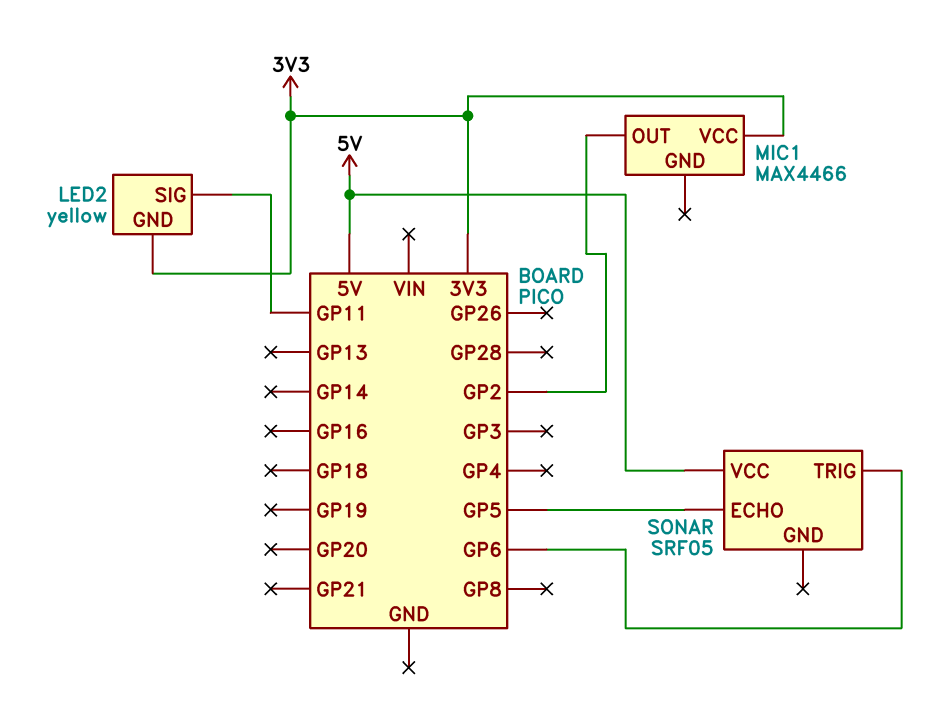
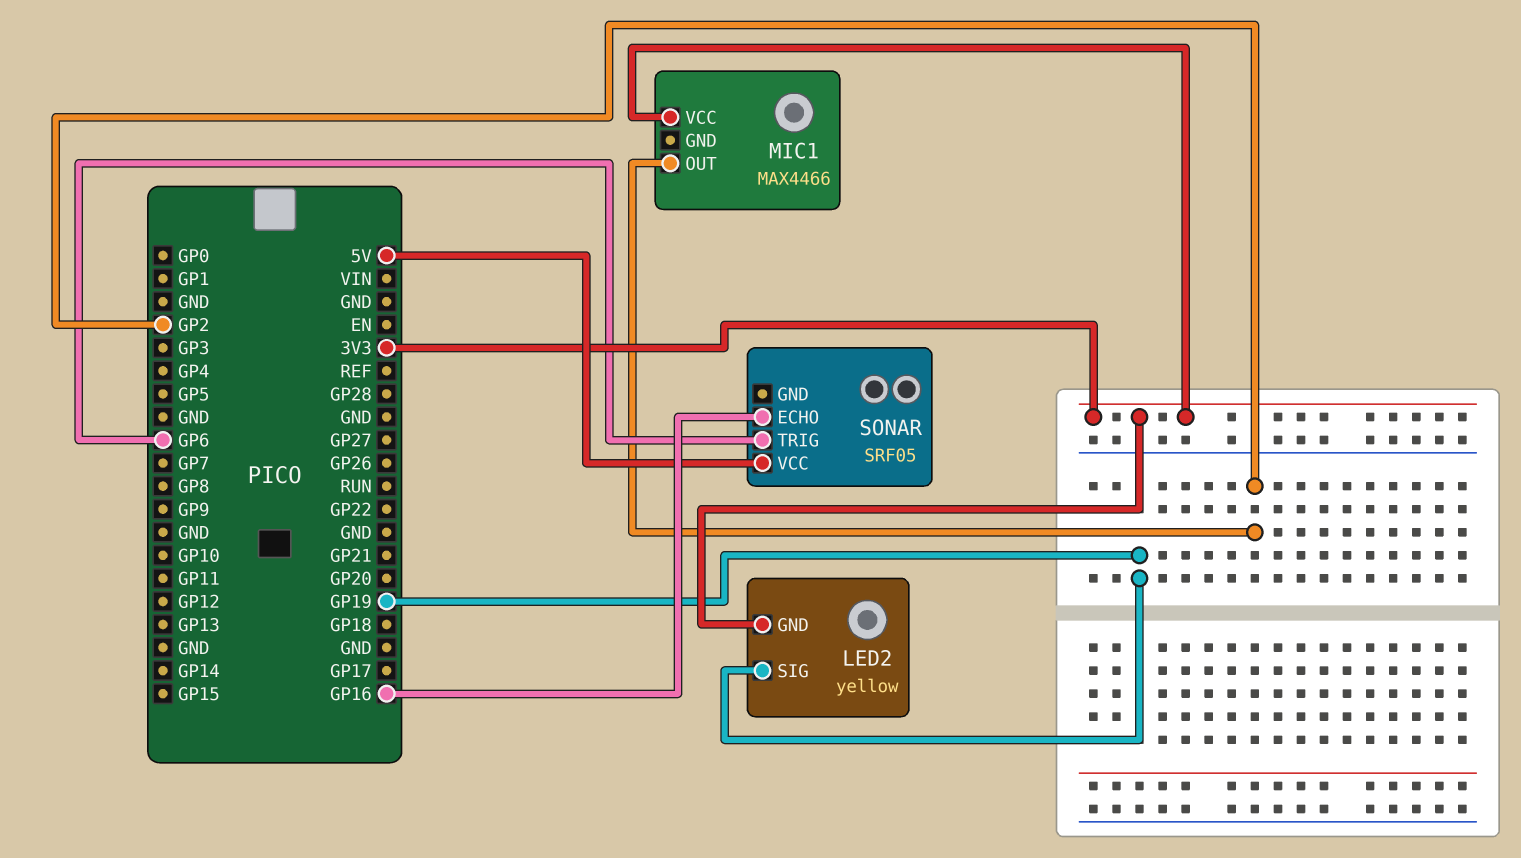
LED2 pin SIG: GP11 -> GP19
SONAR pin ECHO: GP5 -> GP16

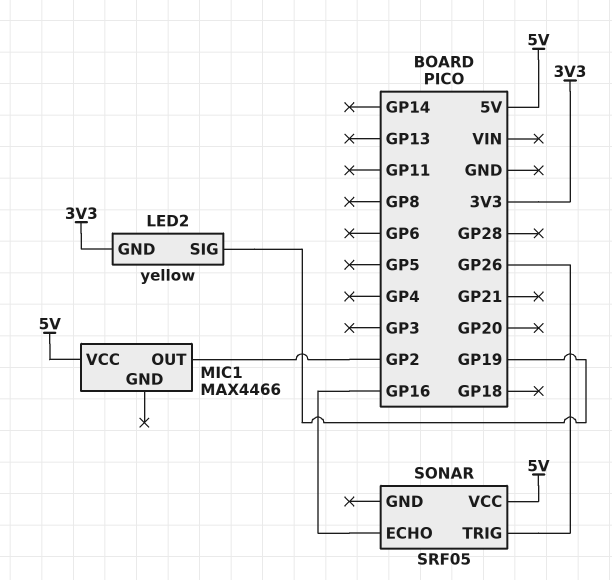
MIC1 pin VCC: 3V3 -> 5V
SONAR pin TRIG: GP6 -> GP26

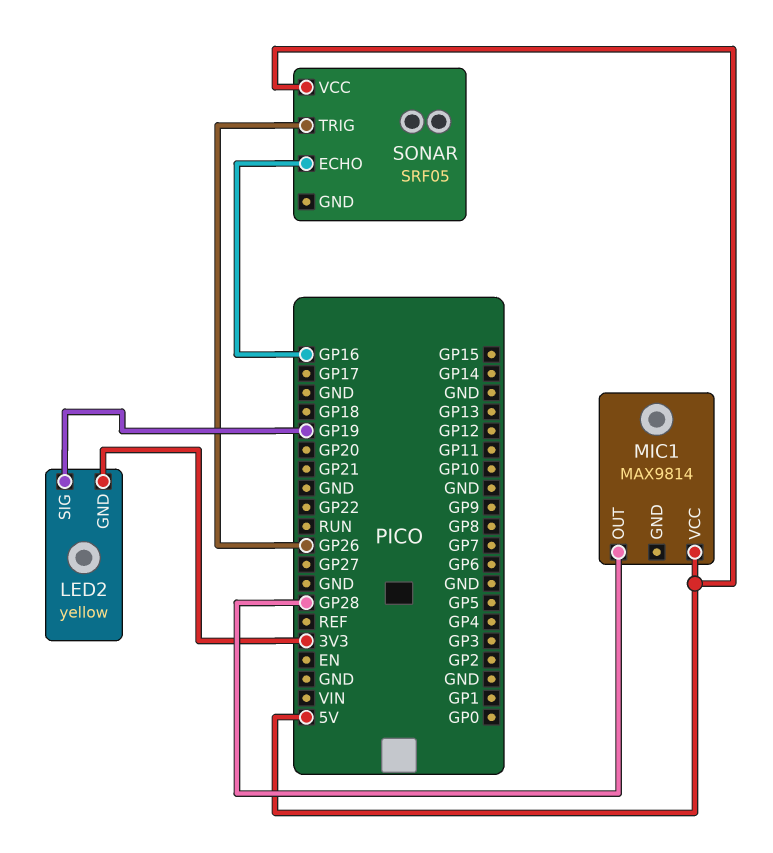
MIC1: MAX4466 -> MAX9814
MIC1 pin OUT: GP2 -> GP28

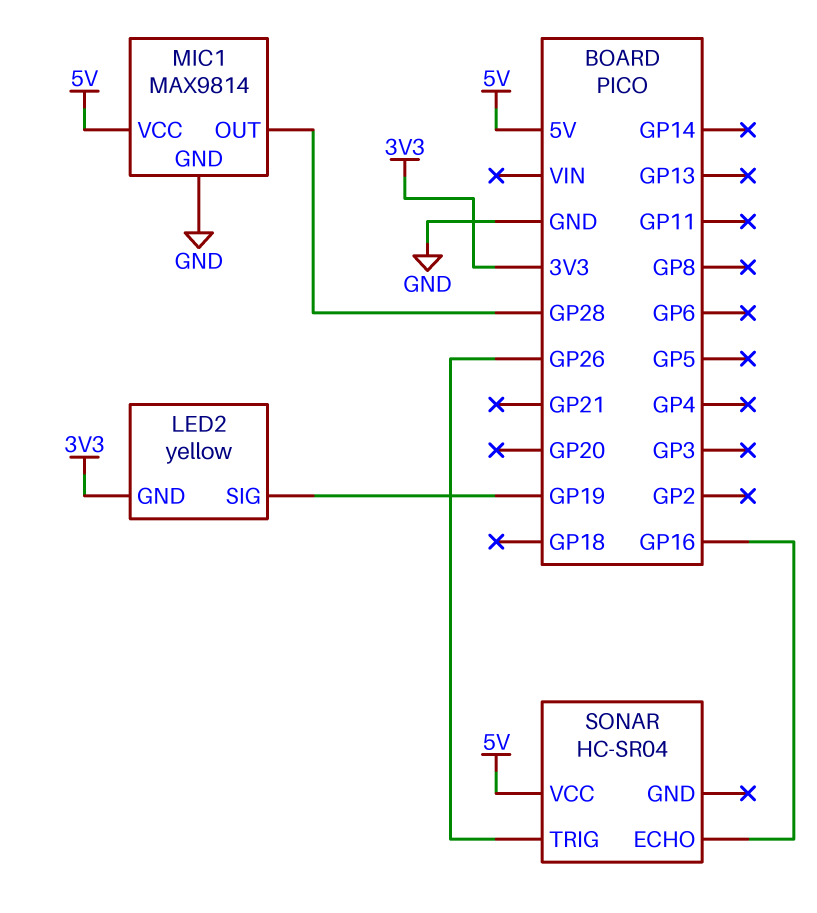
MIC1 pin GND: none -> GND
SONAR: SRF05 -> HC-SR04

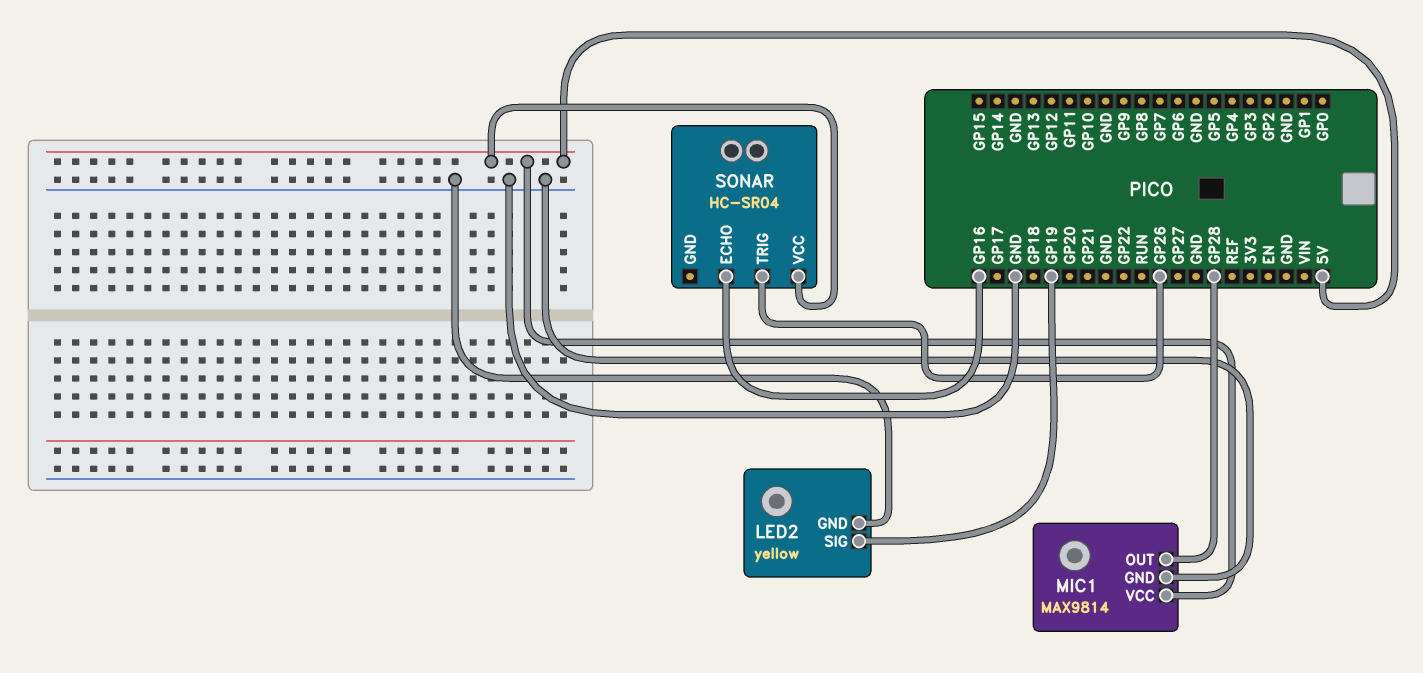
LED2 pin GND: 3V3 -> GND

